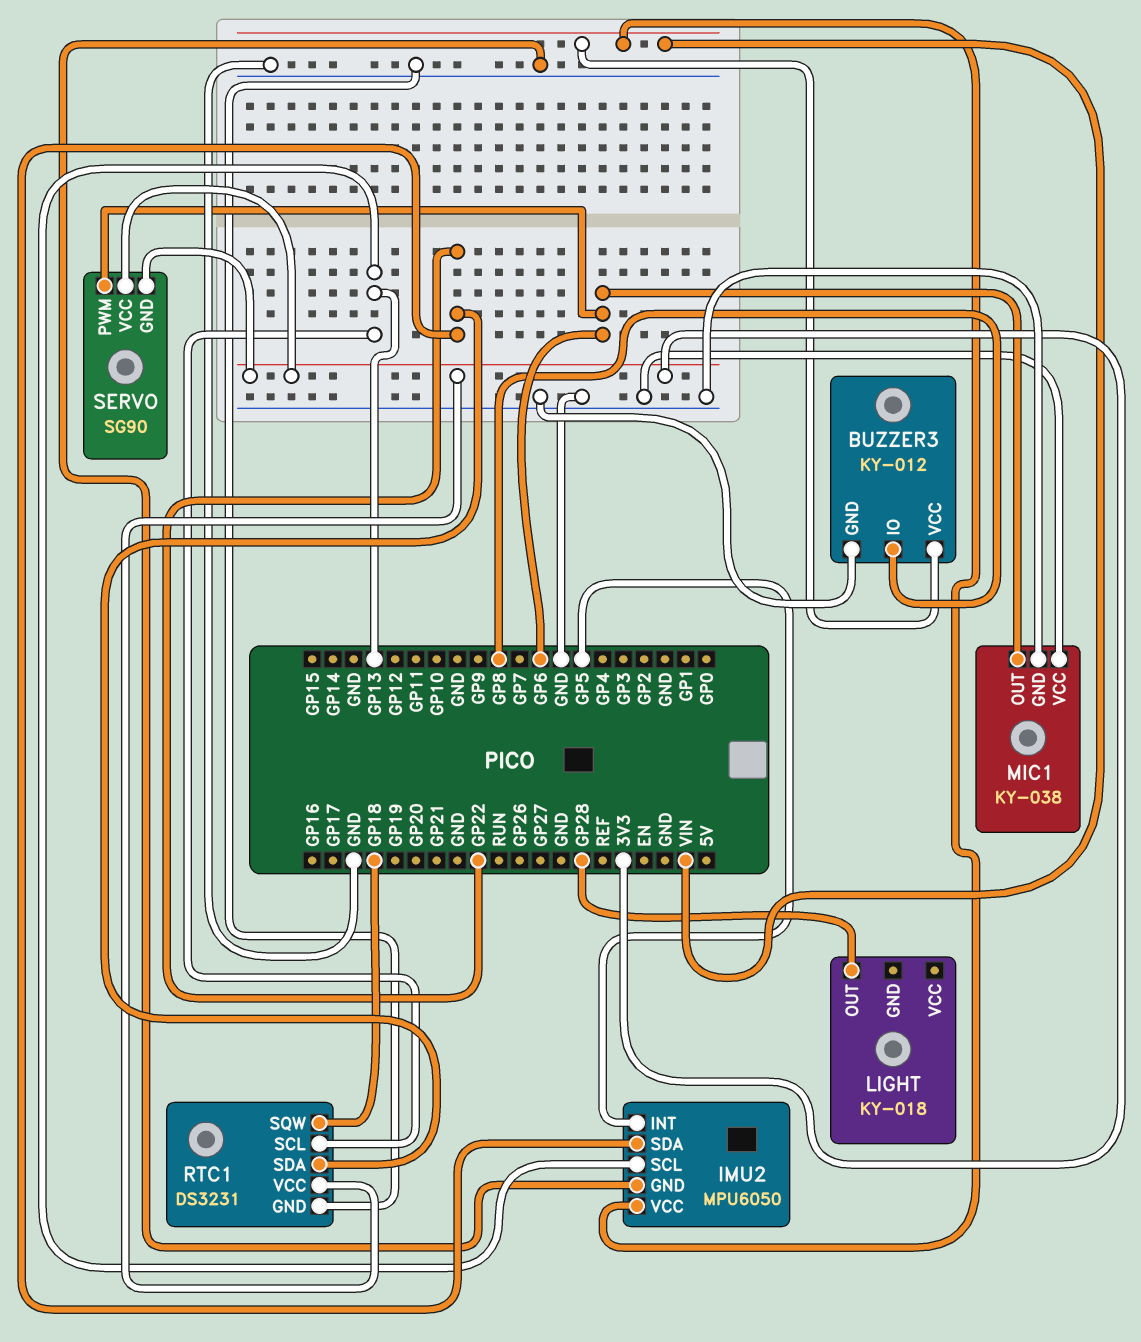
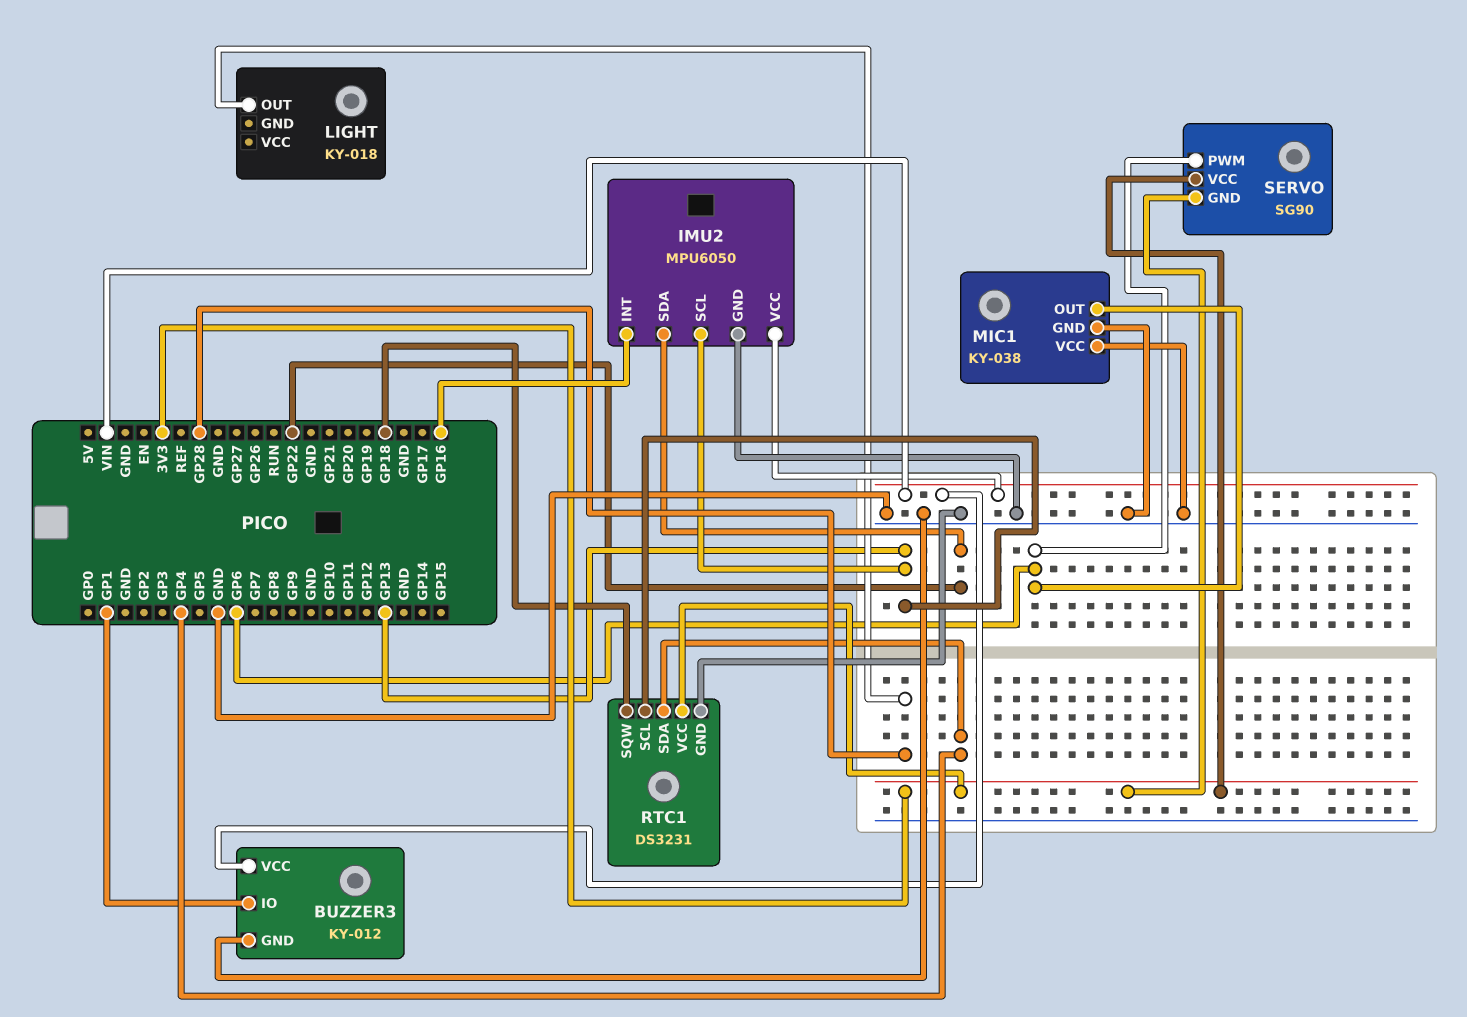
BUZZER3 pin IO: GP8 -> GP1
IMU2 pin INT: GP5 -> GP16
RTC1 pin SDA: GP22 -> GP4

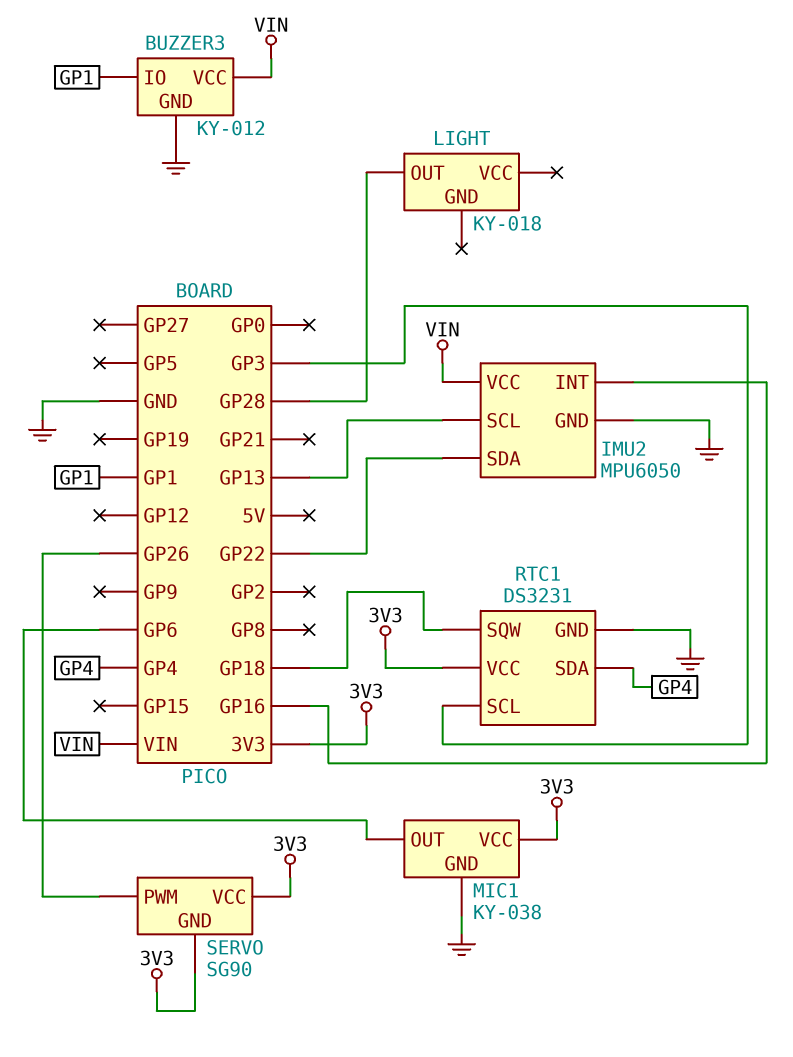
MIC1 pin VCC: GND -> 3V3
RTC1 pin SCL: GP13 -> GP3
SERVO pin PWM: GP6 -> GP26

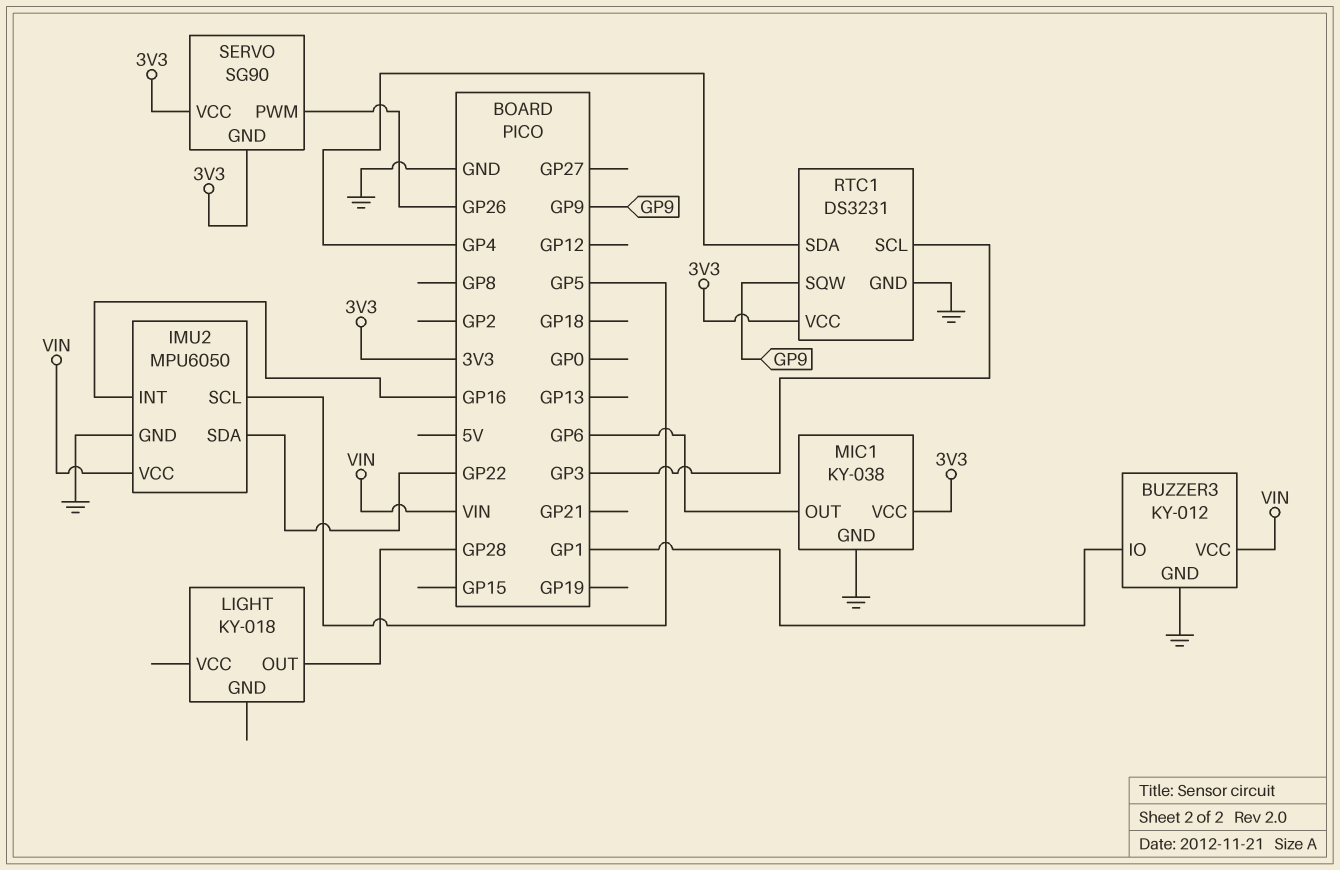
IMU2 pin SCL: GP13 -> GP5
RTC1 pin SQW: GP18 -> GP9

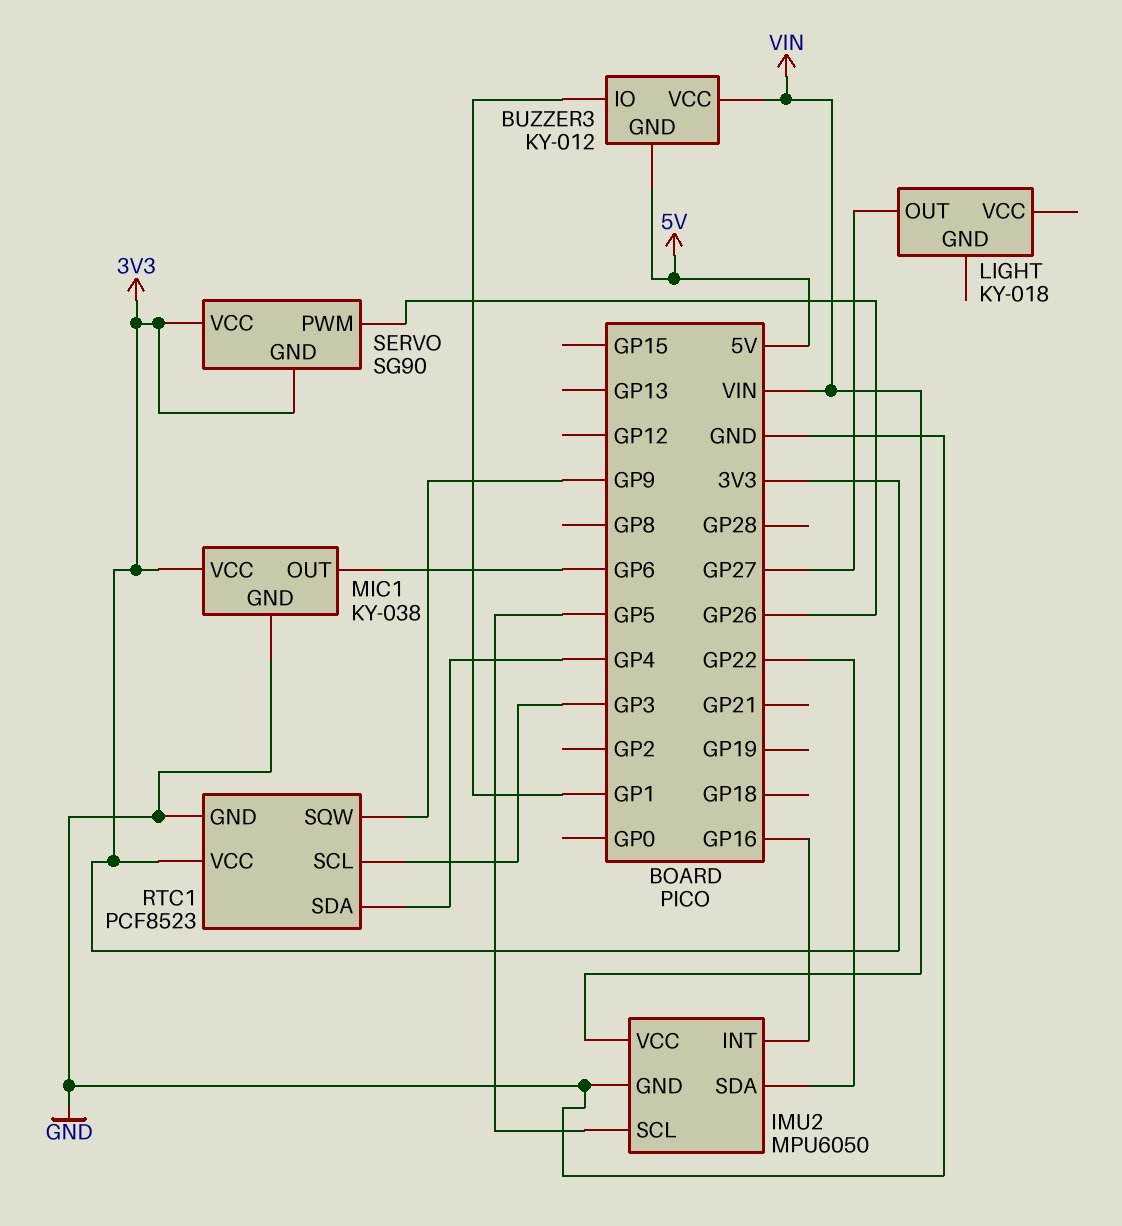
BUZZER3 pin GND: GND -> 5V
LIGHT pin OUT: GP28 -> GP27
RTC1: DS3231 -> PCF8523

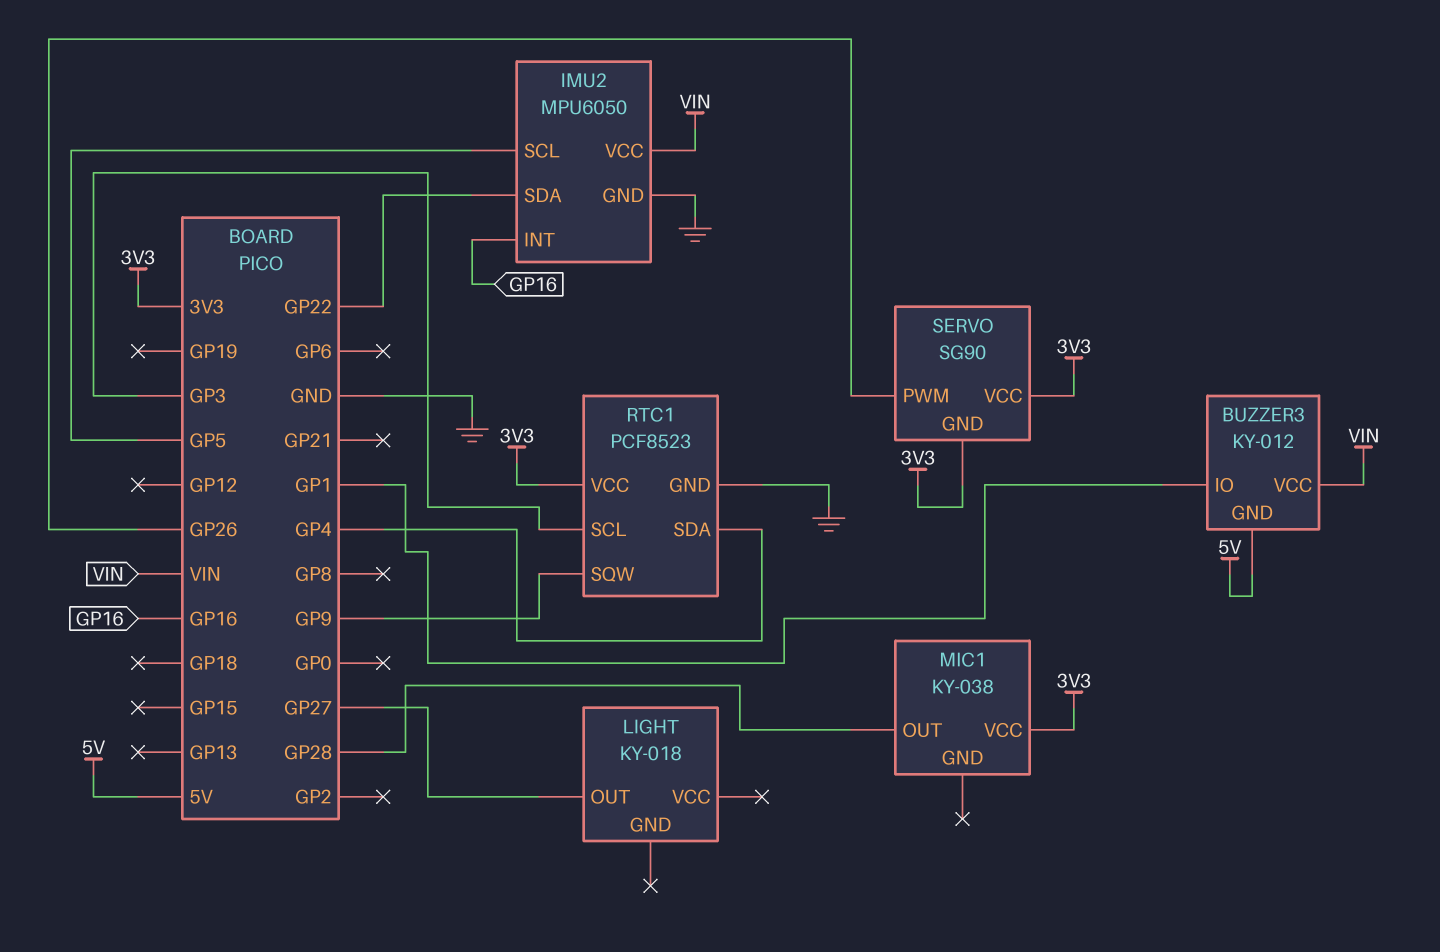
MIC1 pin GND: GND -> none
MIC1 pin OUT: GP6 -> GP28

